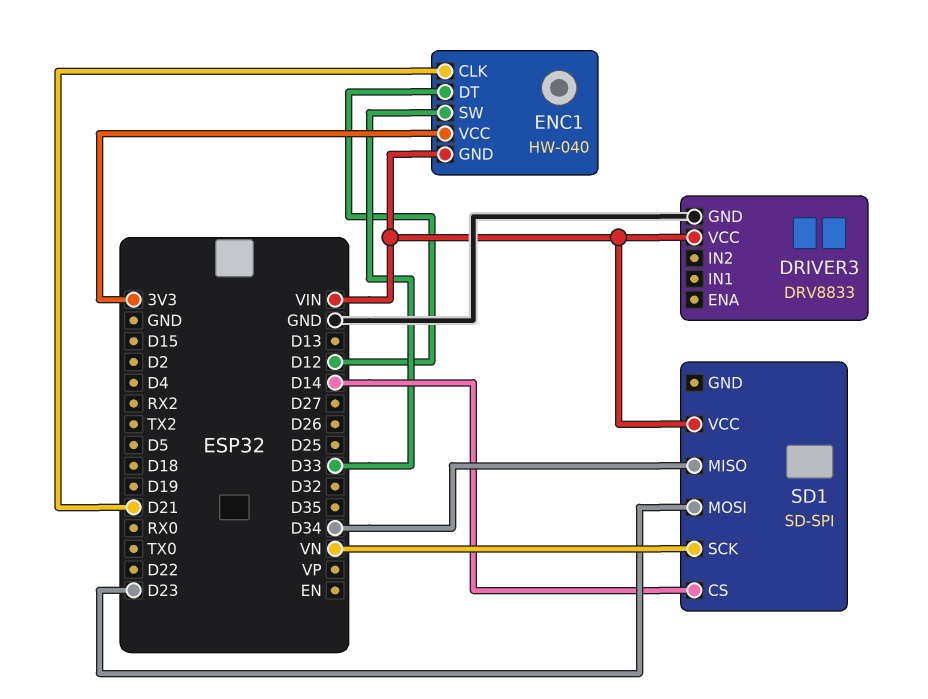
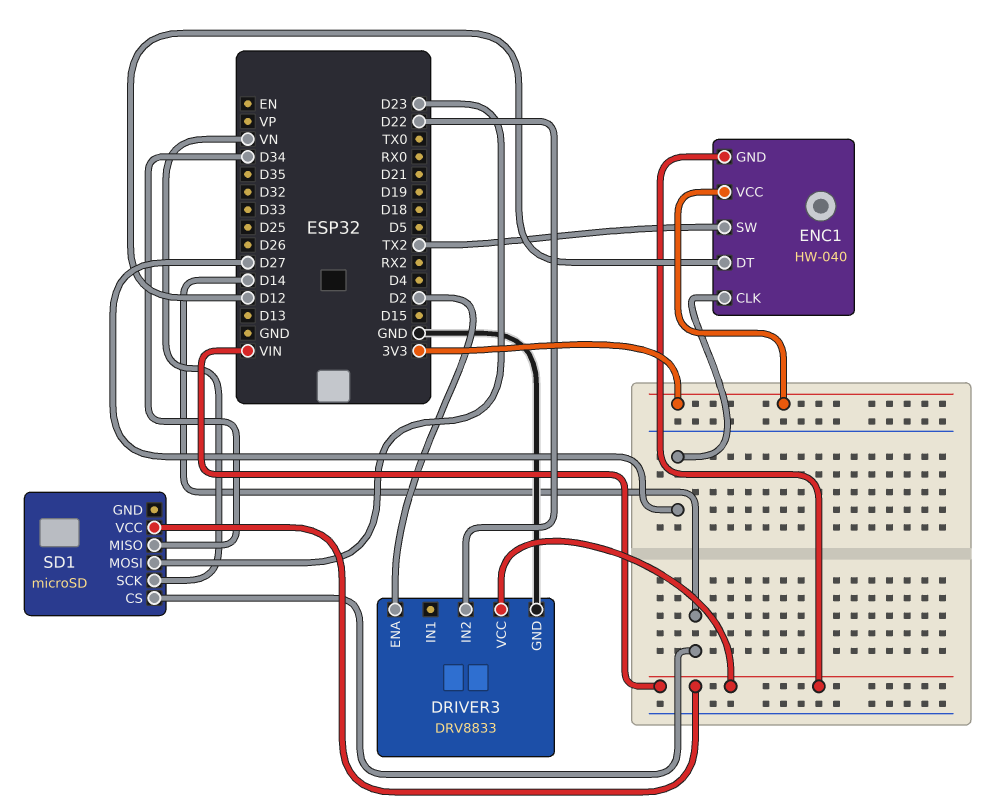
DRIVER3 pin ENA: none -> D2
DRIVER3 pin IN2: none -> D22
ENC1 pin CLK: D21 -> D27
ENC1 pin SW: D33 -> TX2
SD1: SD-SPI -> microSD

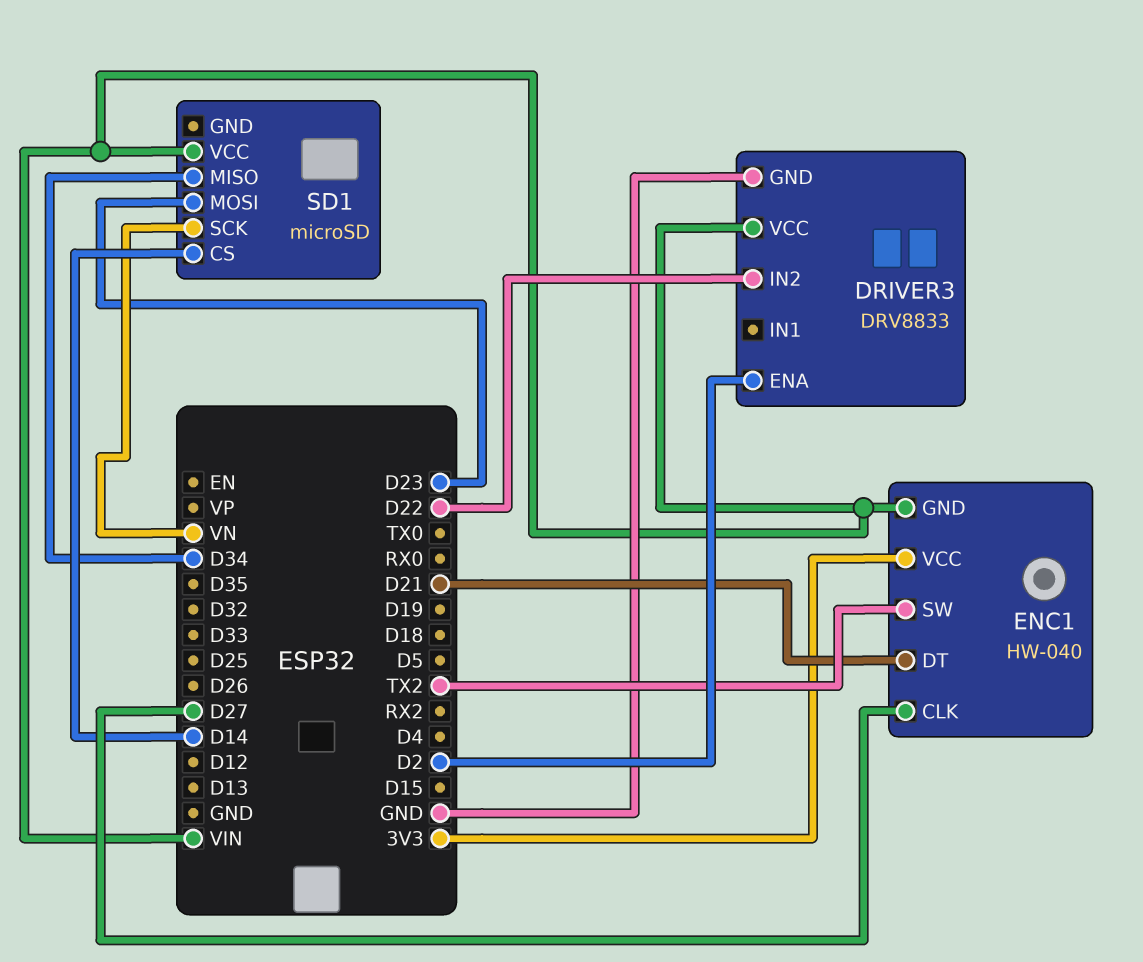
ENC1 pin DT: D12 -> D21

